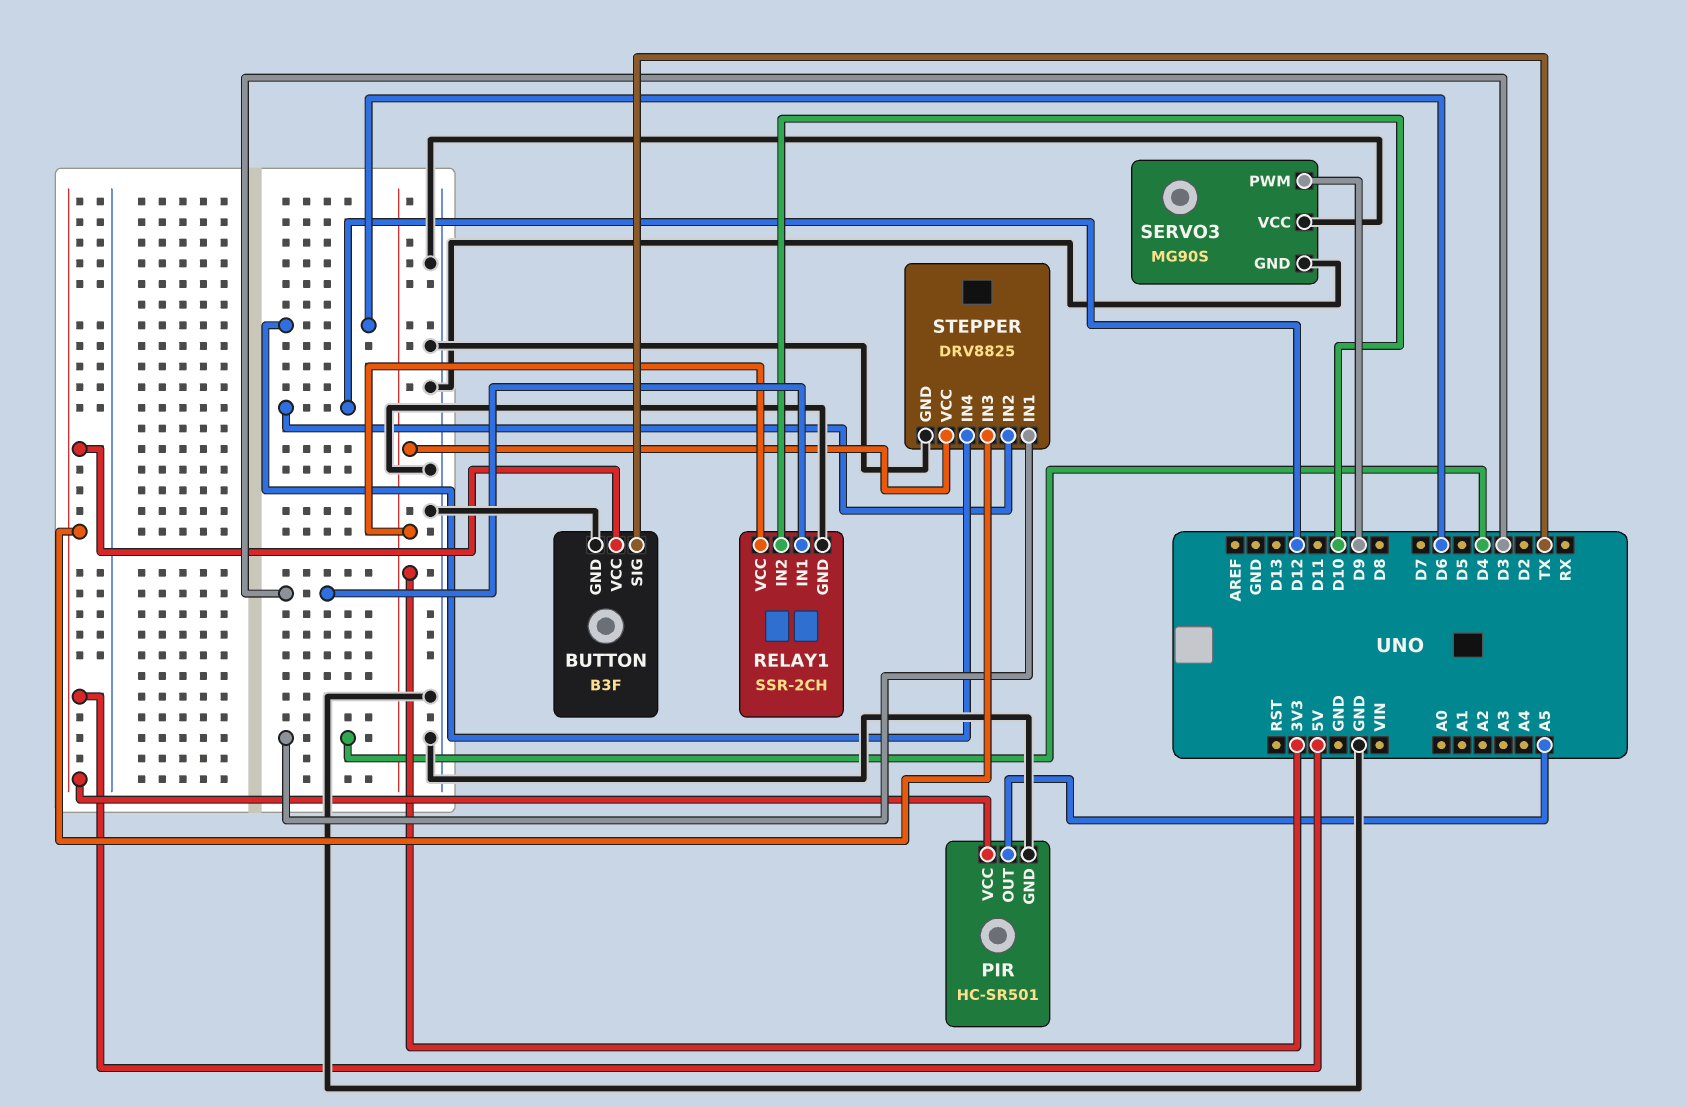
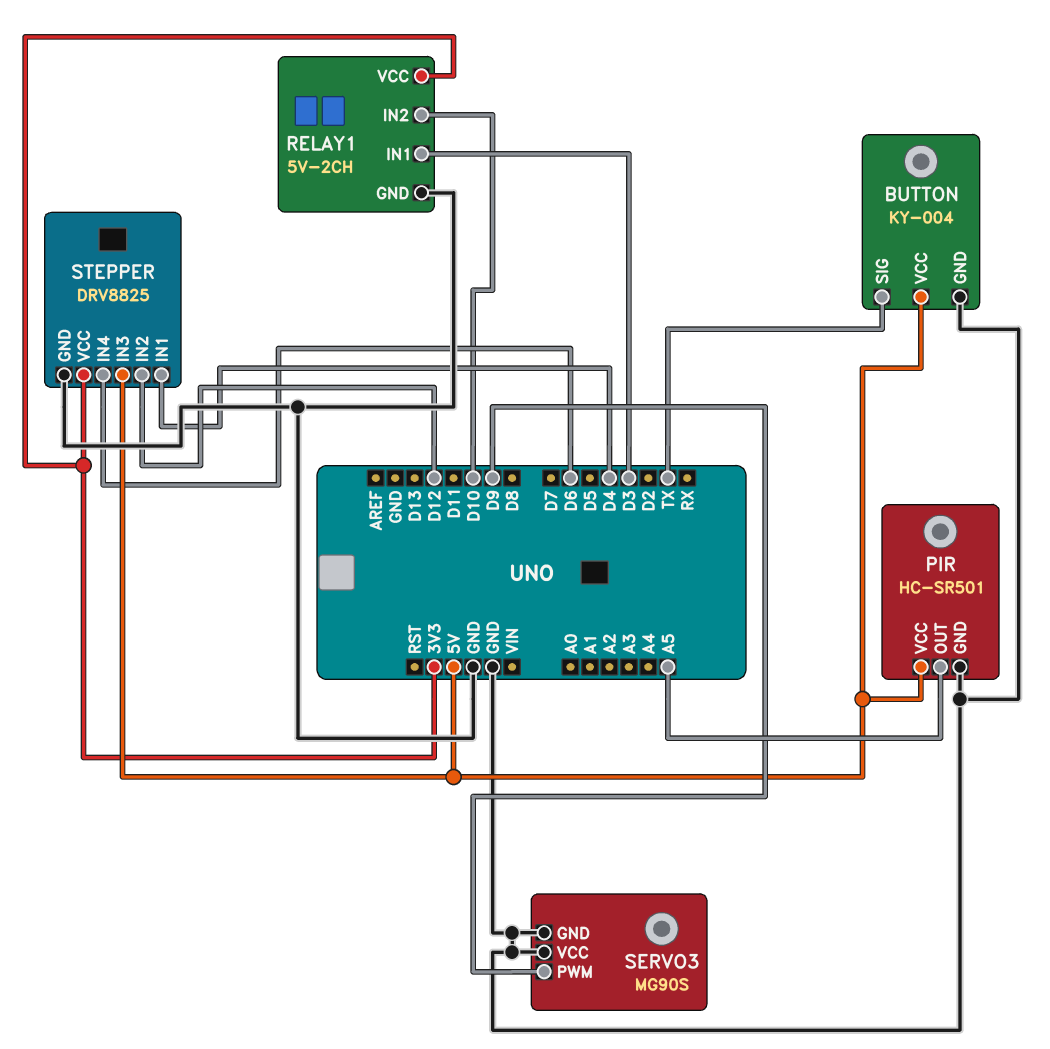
BUTTON: B3F -> KY-004
RELAY1: SSR-2CH -> 5V-2CH

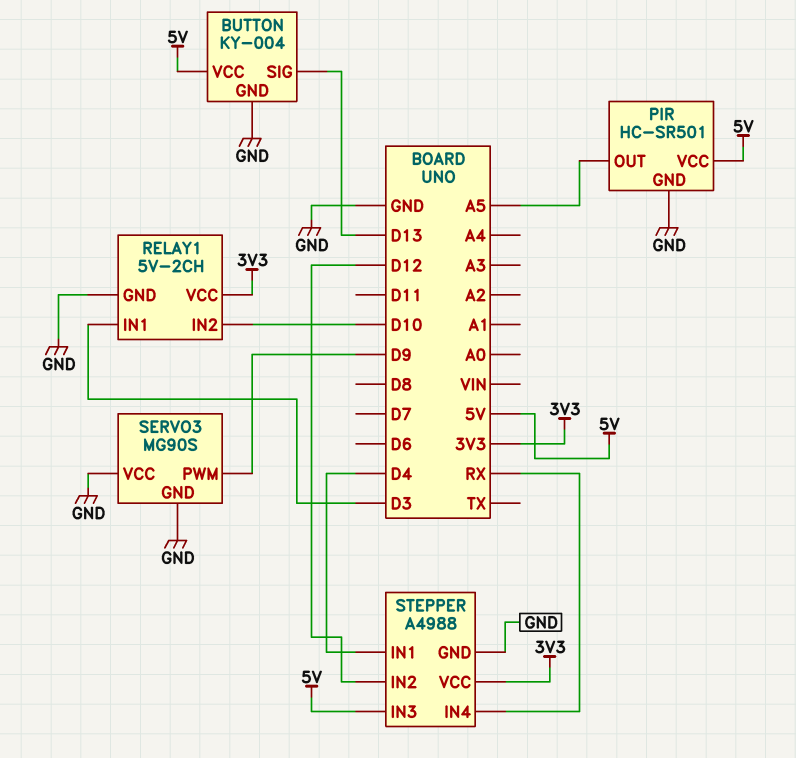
BUTTON pin SIG: TX -> D13
STEPPER: DRV8825 -> A4988
STEPPER pin IN4: D6 -> RX

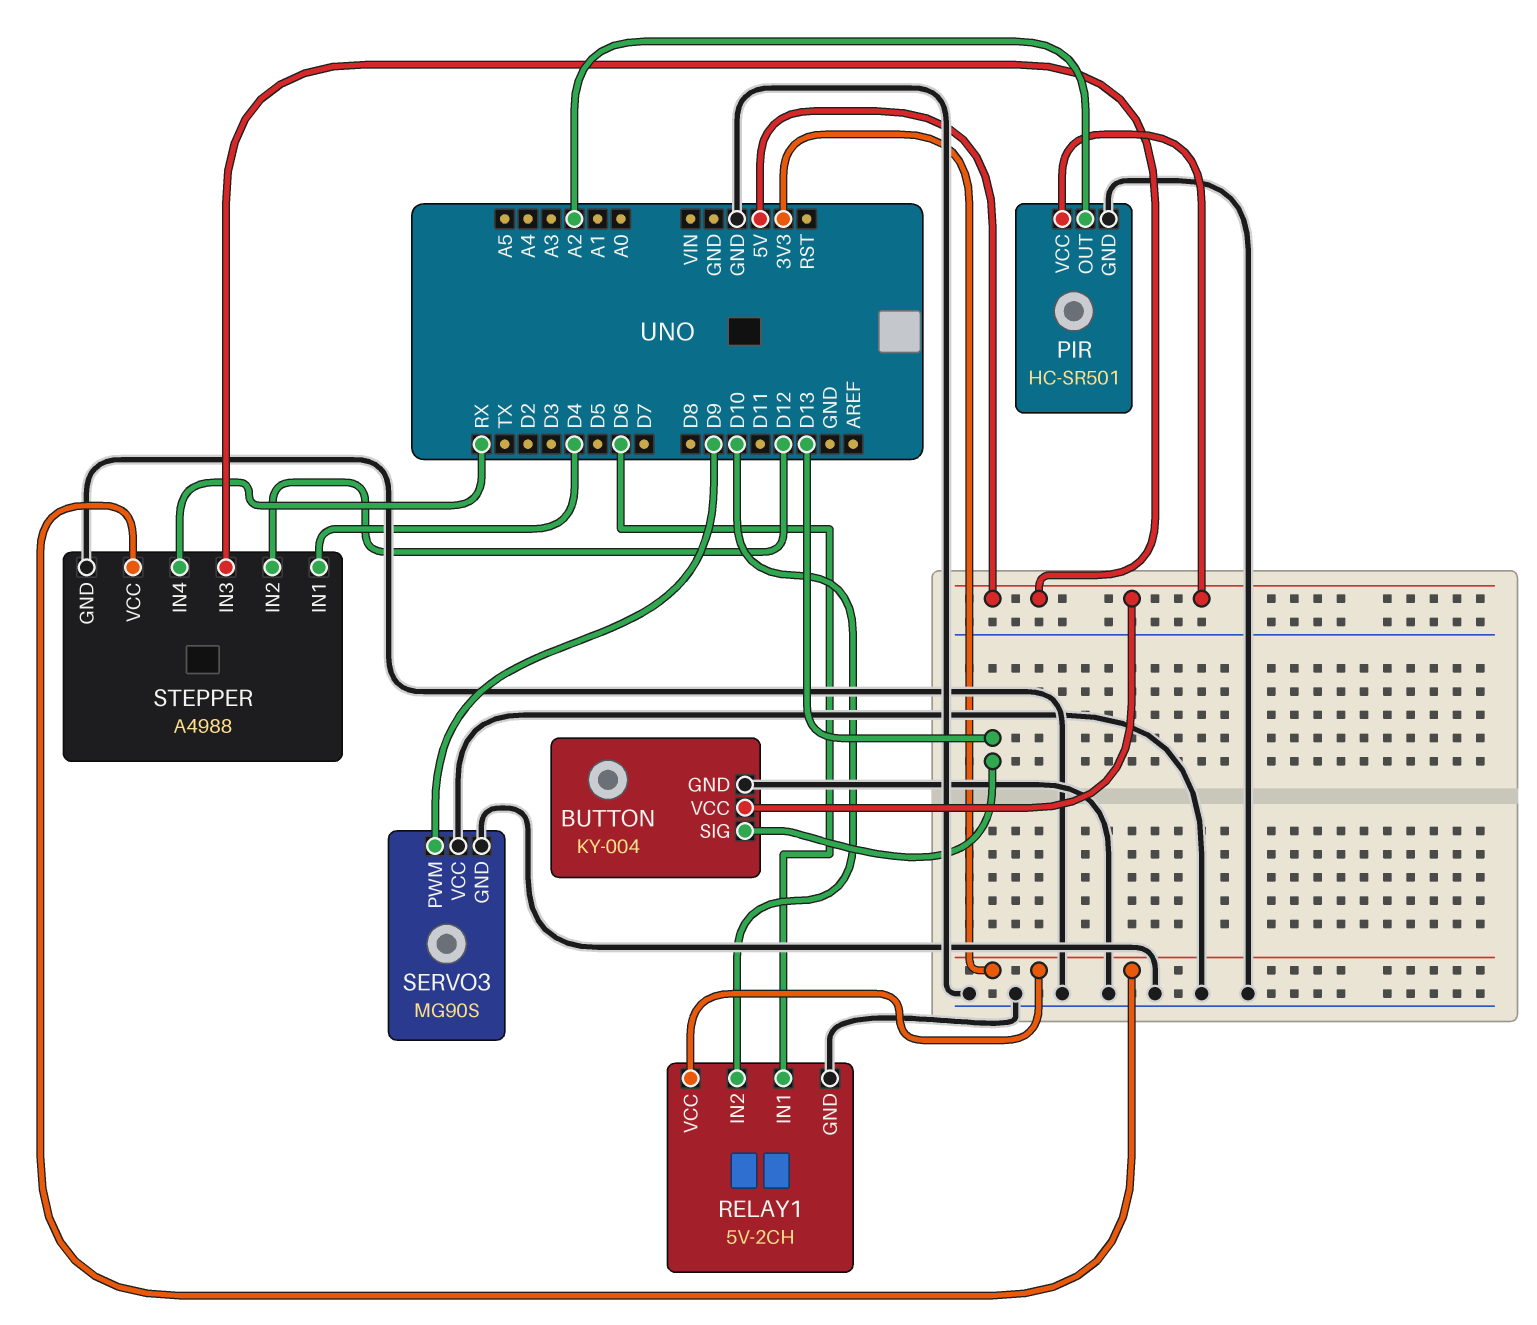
PIR pin OUT: A5 -> A2
RELAY1 pin IN1: D3 -> D6

